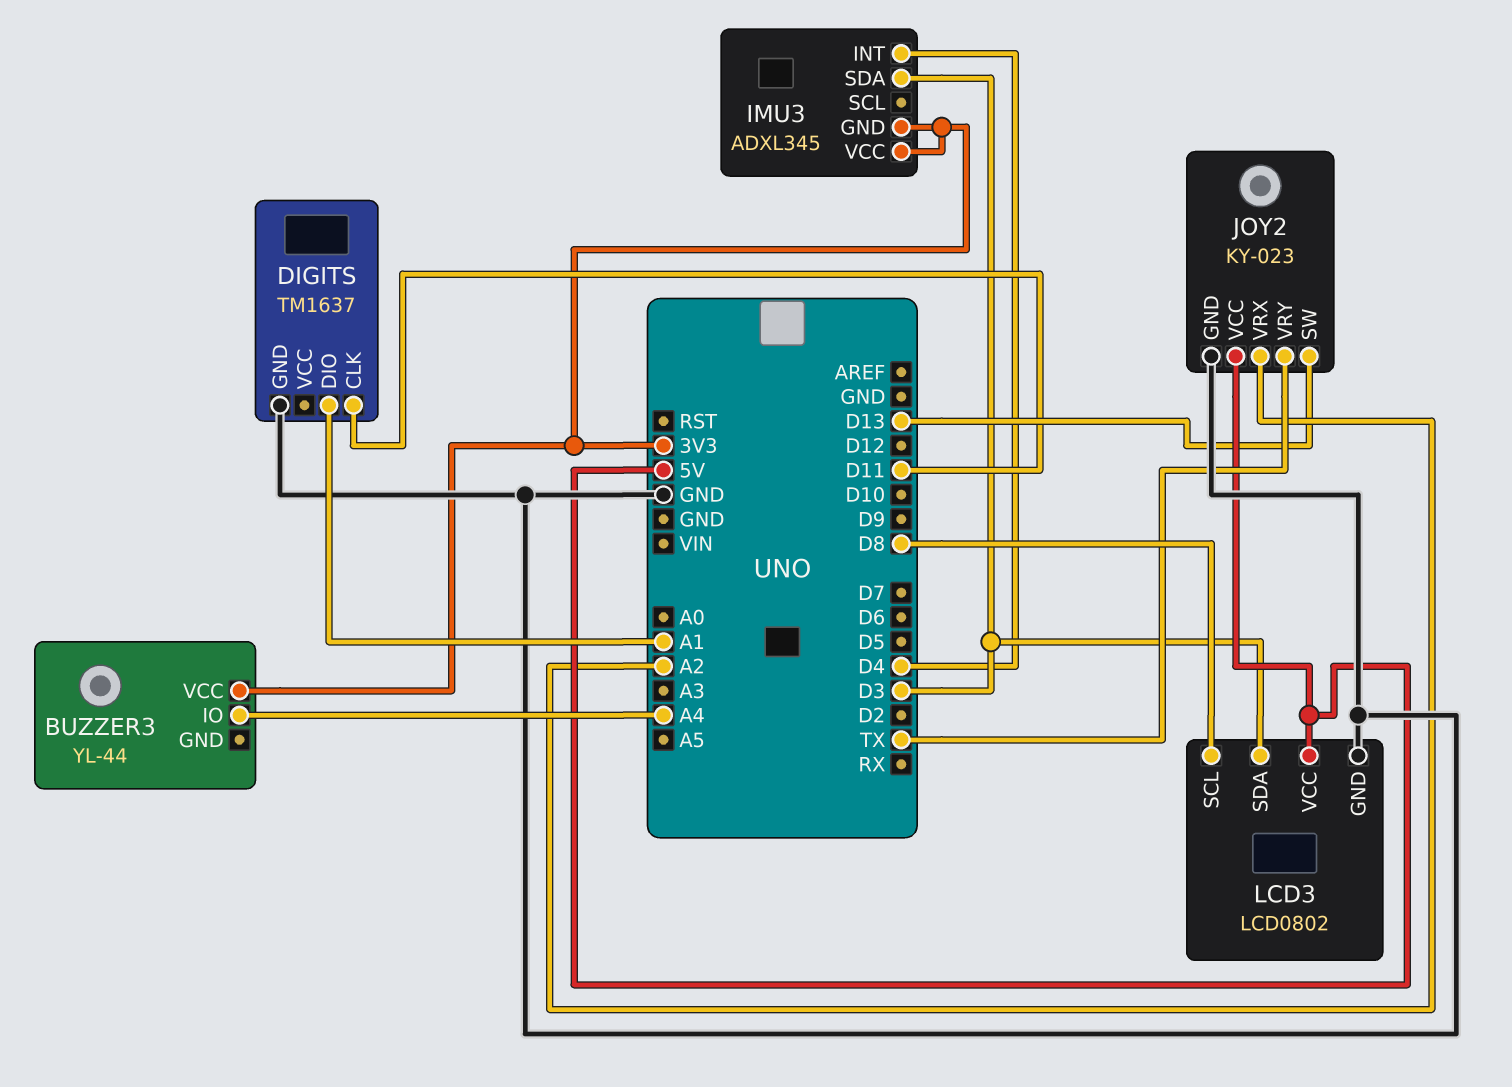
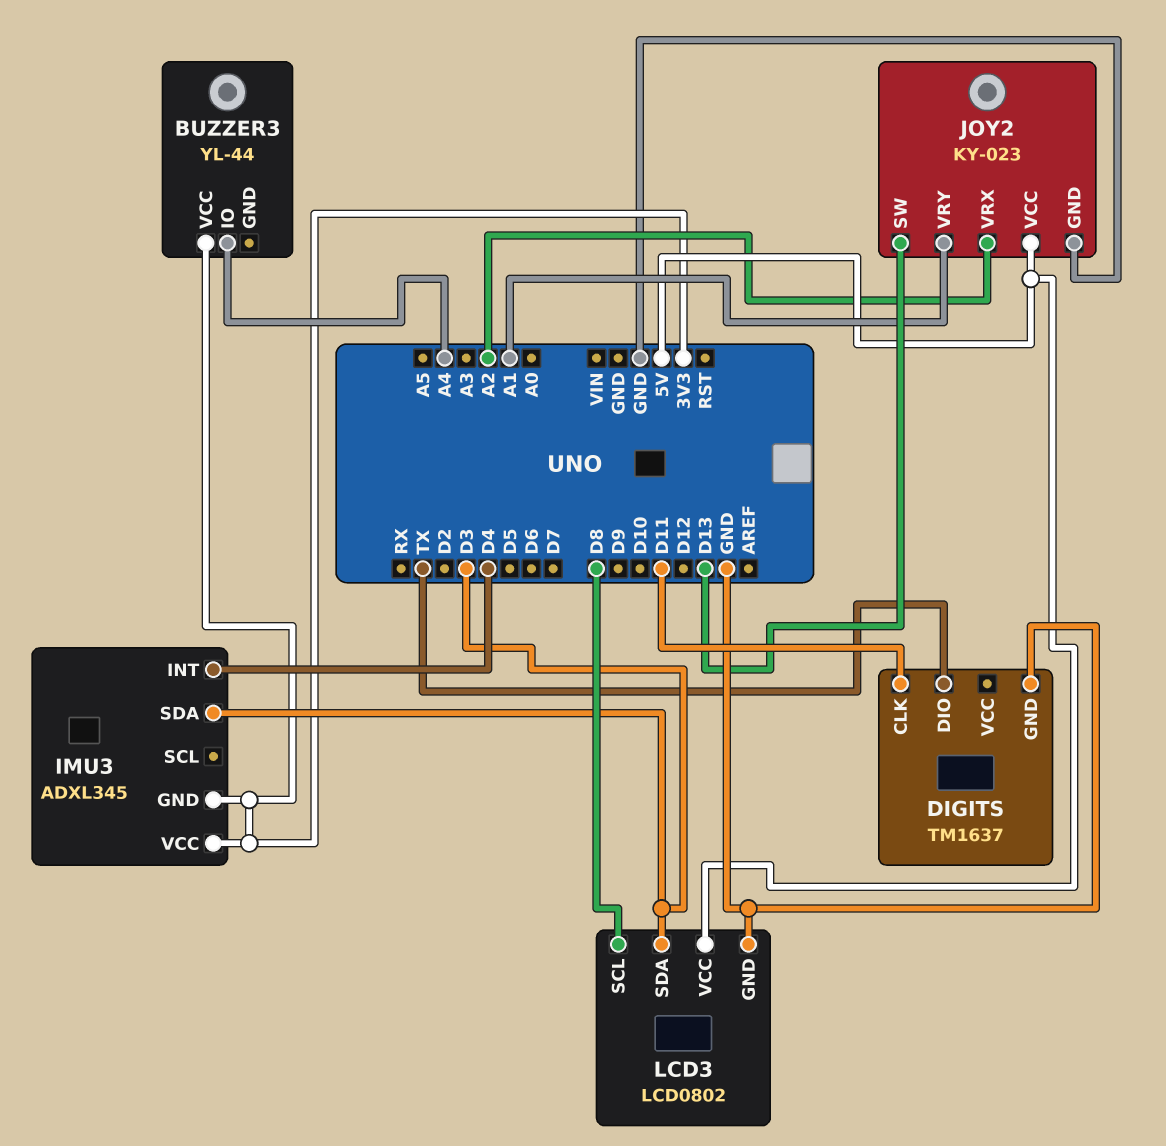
DIGITS pin DIO: A1 -> TX
JOY2 pin VRY: TX -> A1

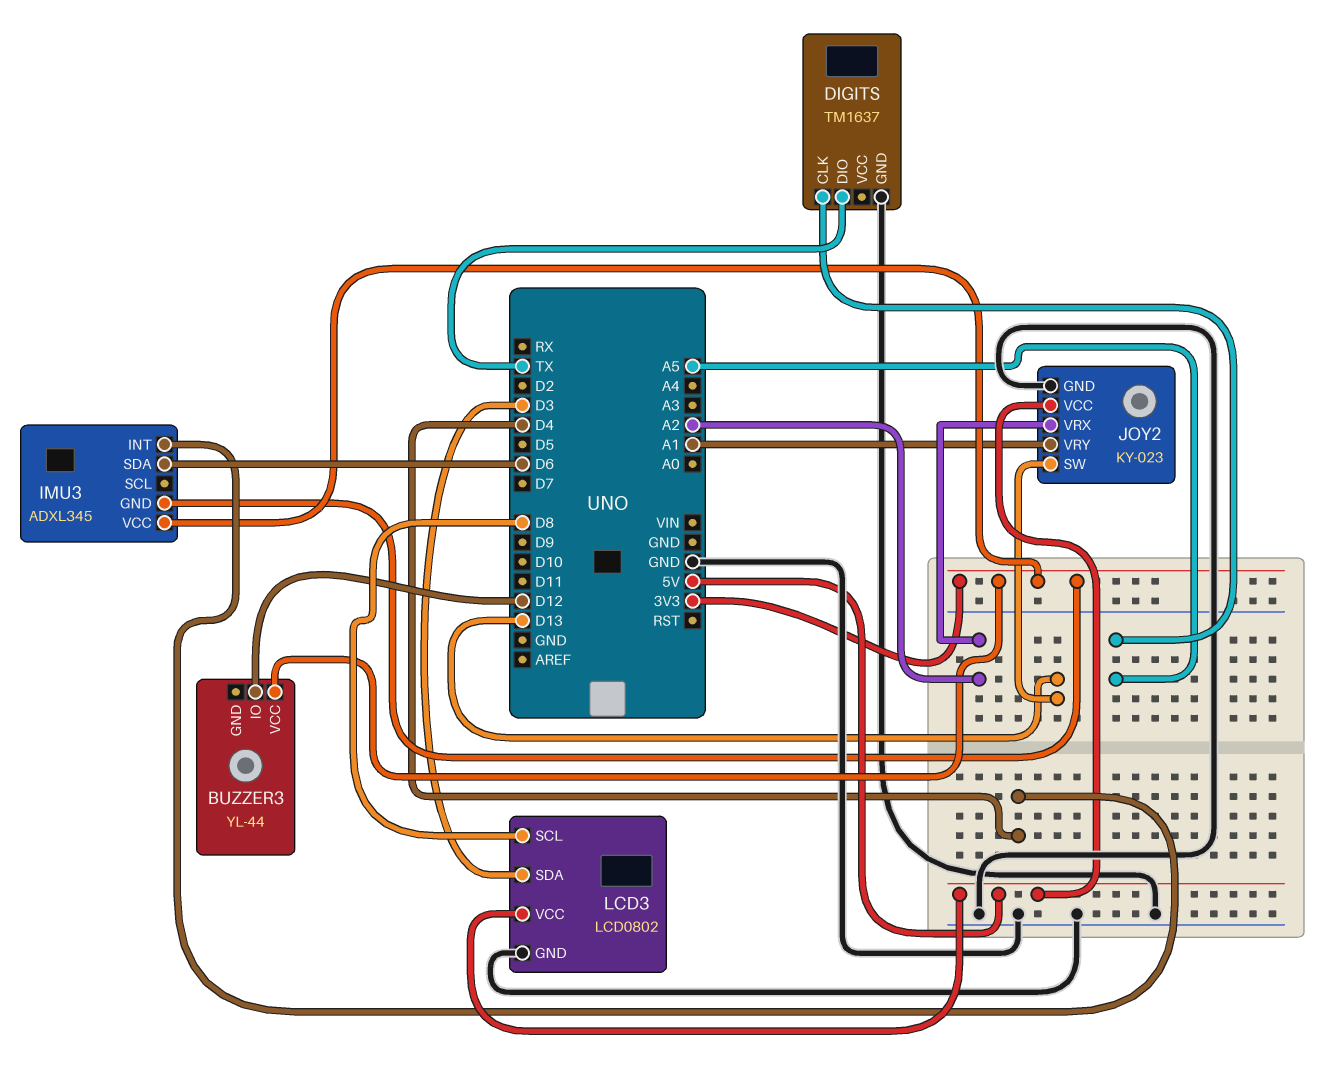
BUZZER3 pin IO: A4 -> D12
DIGITS pin CLK: D11 -> A5
IMU3 pin SDA: D3 -> D6

